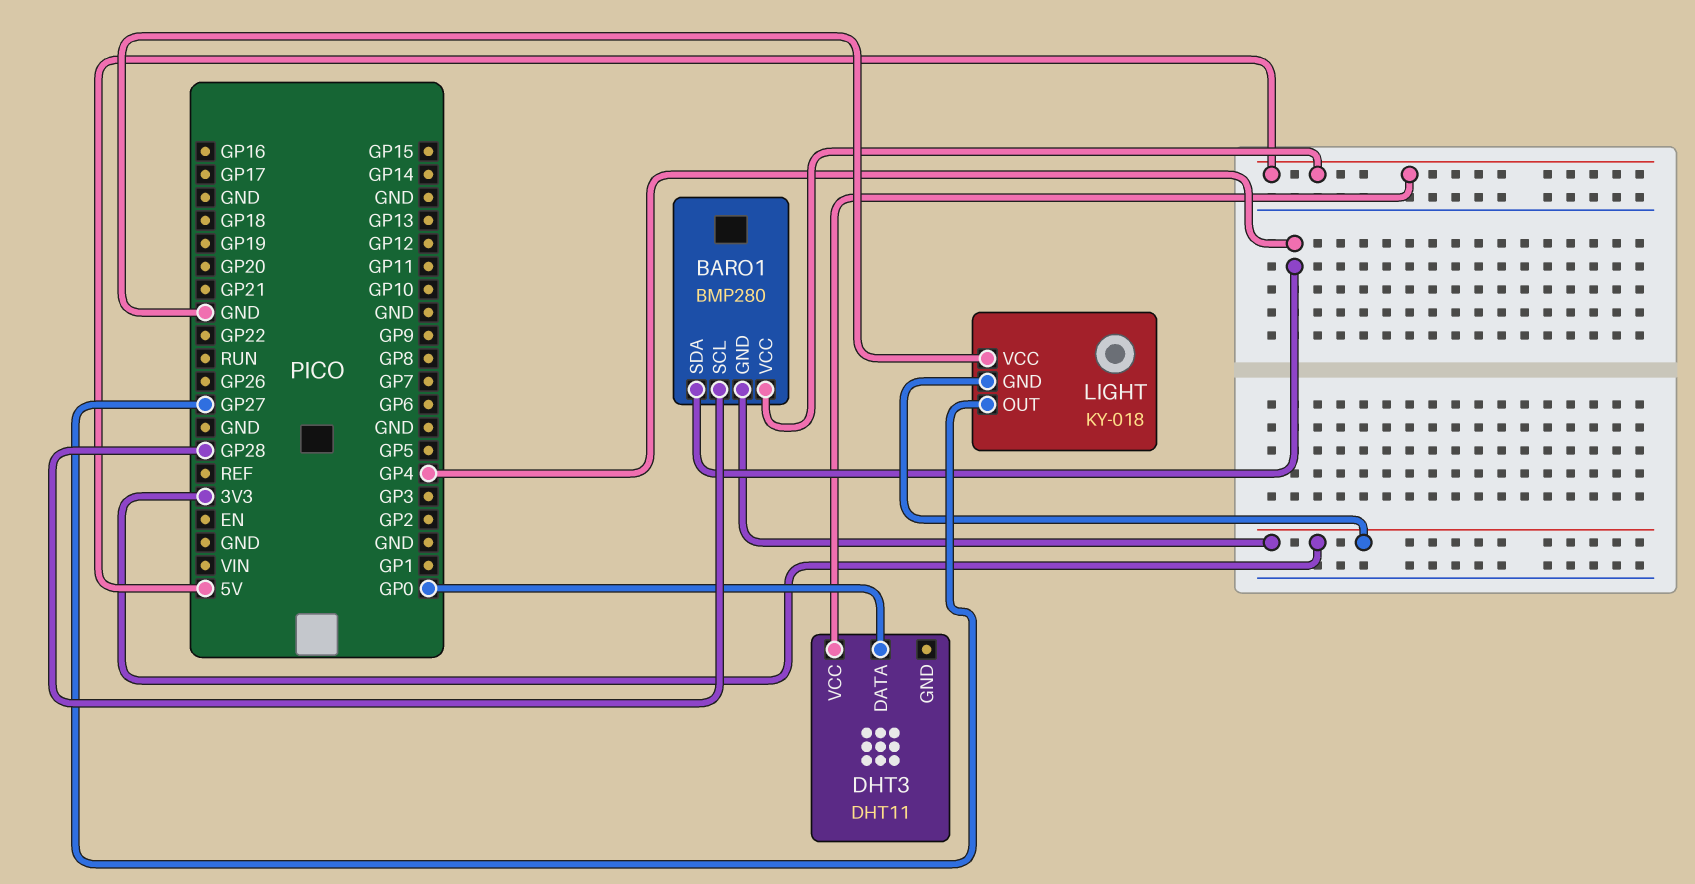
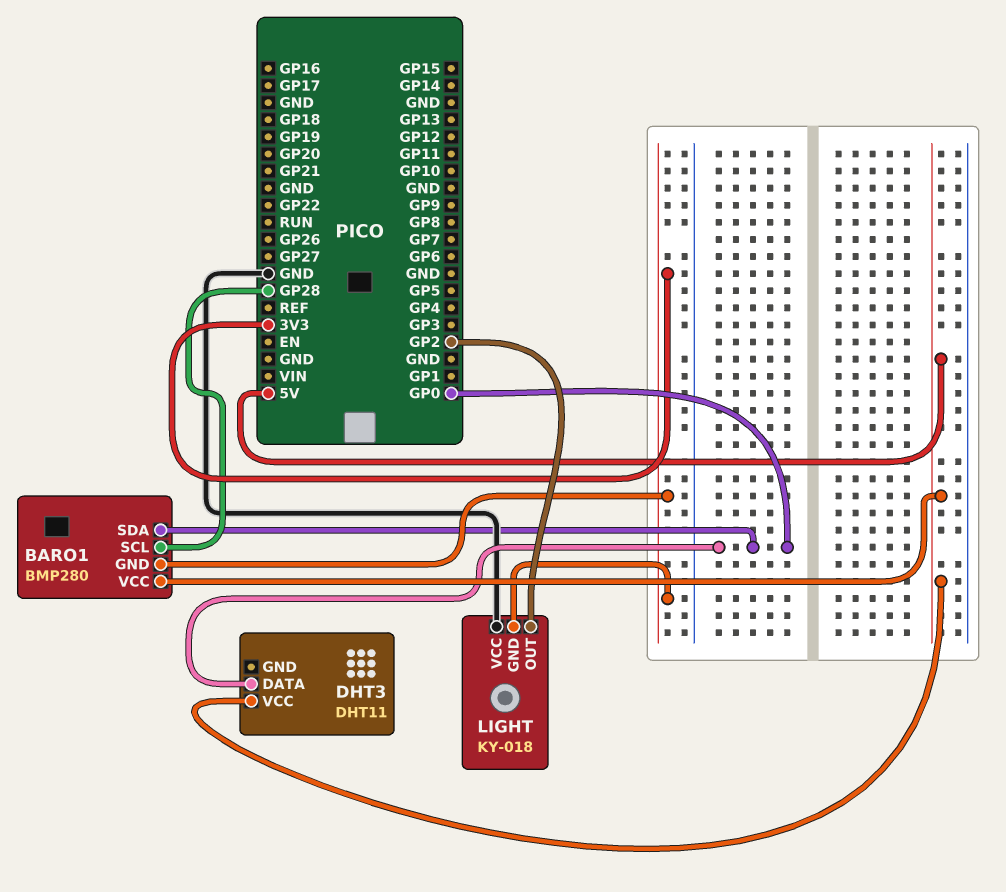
BARO1 pin SDA: GP4 -> GP0
LIGHT pin OUT: GP27 -> GP2

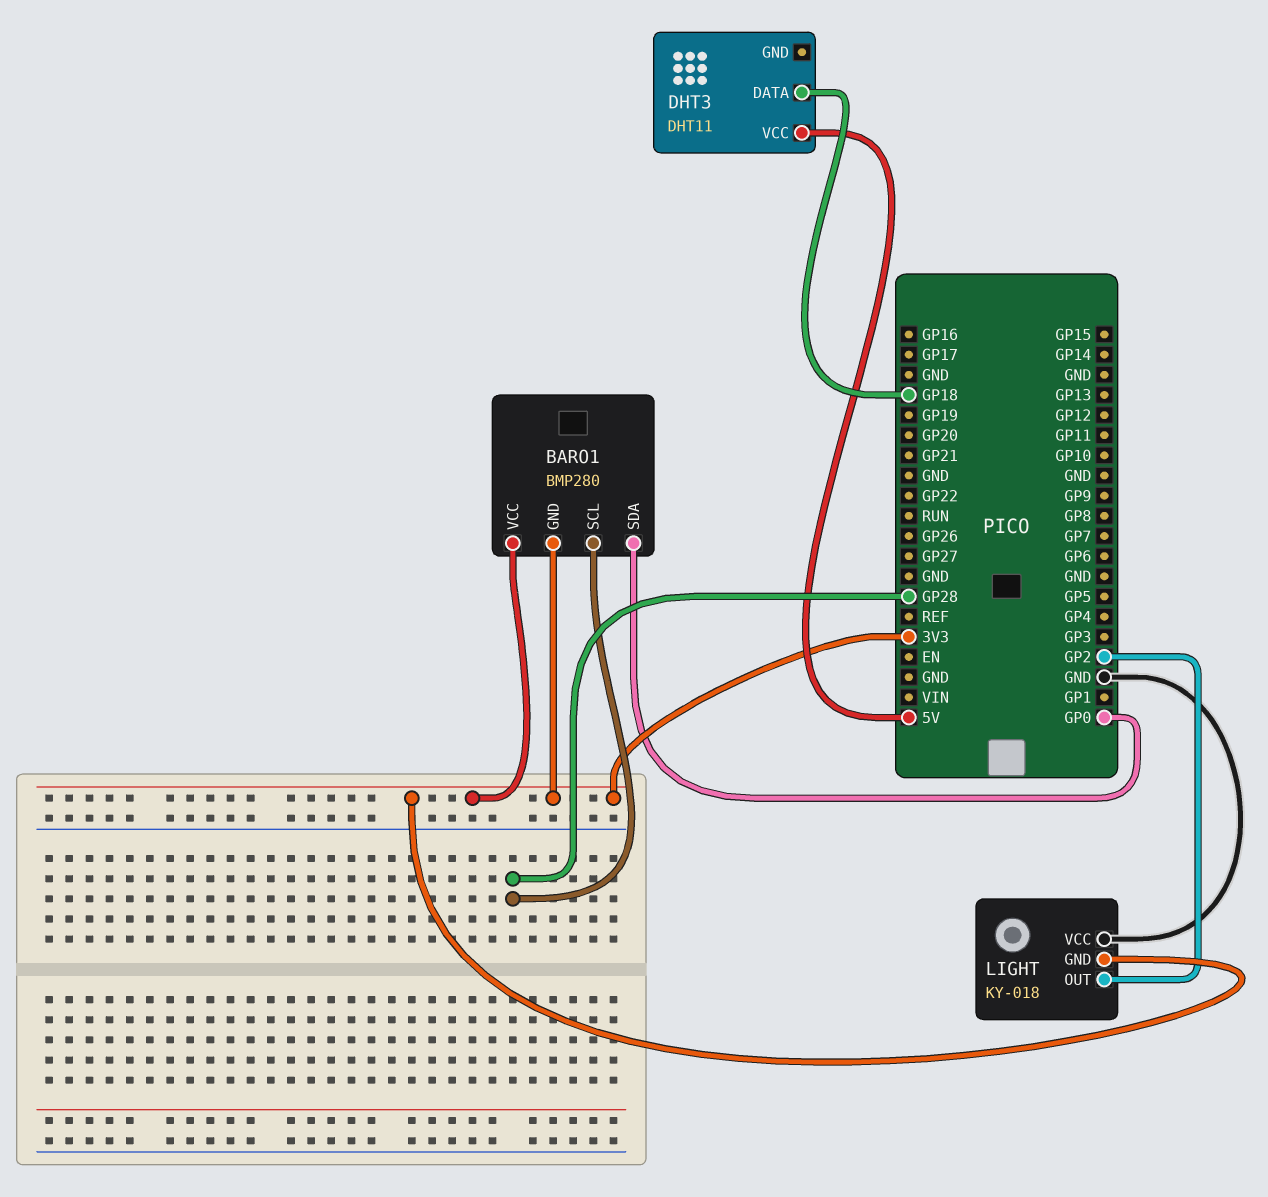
BARO1 pin VCC: 5V -> 3V3
DHT3 pin DATA: GP0 -> GP18

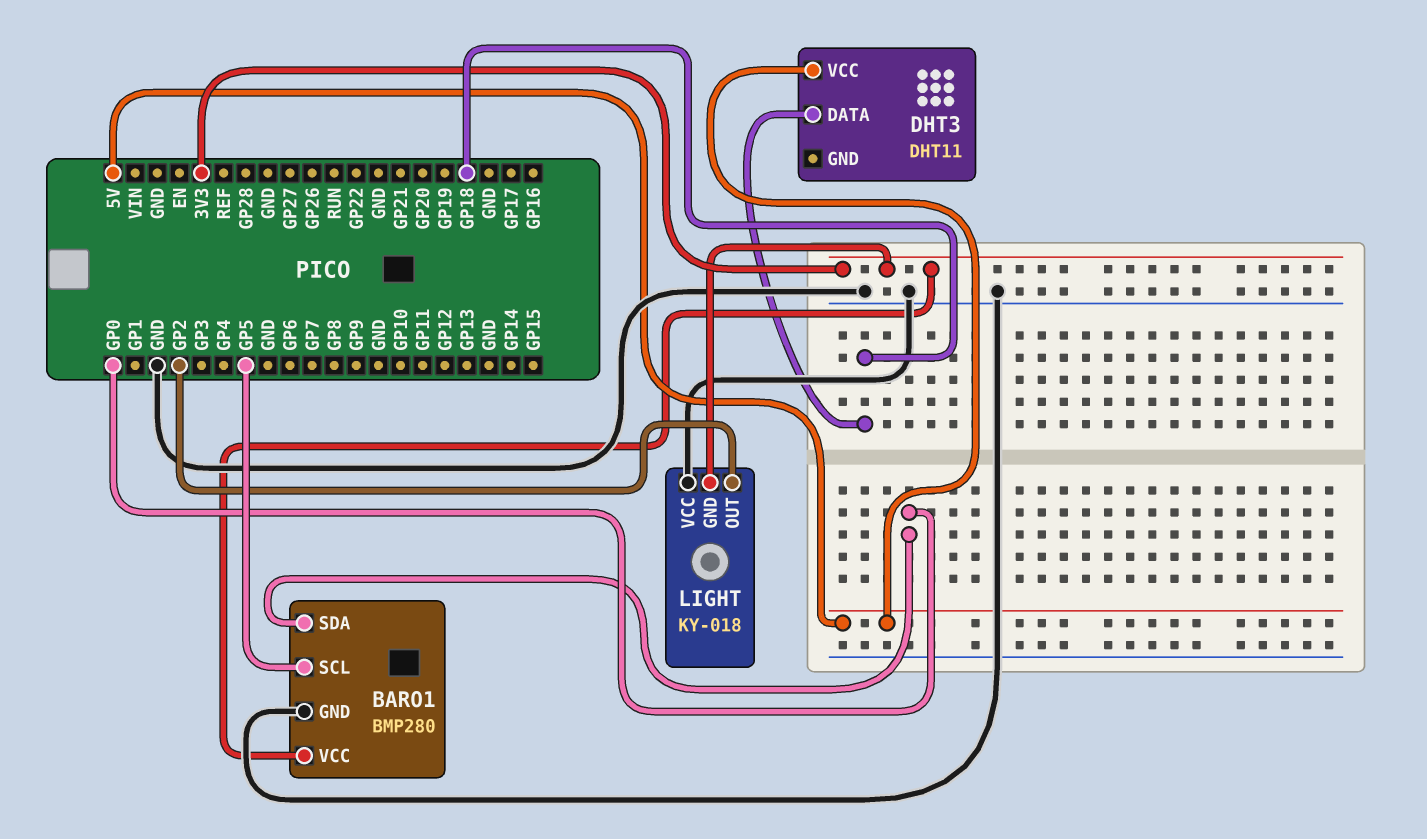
BARO1 pin GND: 3V3 -> GND
BARO1 pin SCL: GP28 -> GP5

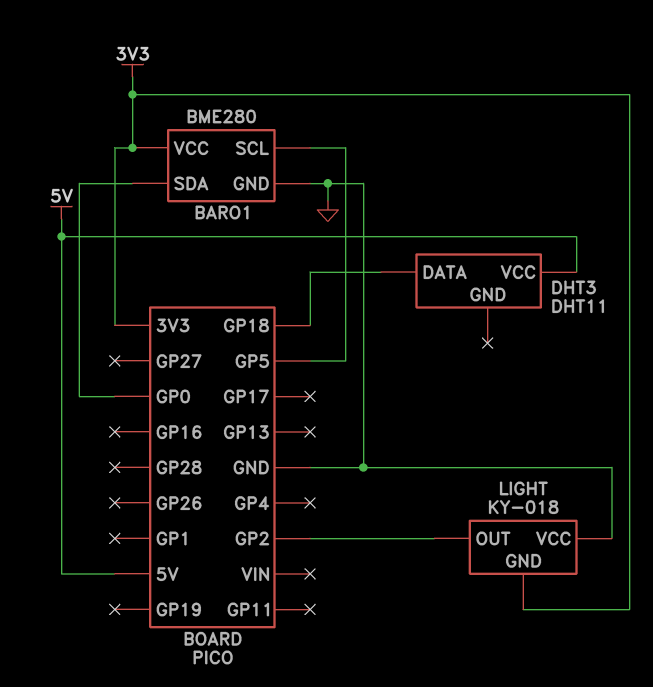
BARO1: BMP280 -> BME280

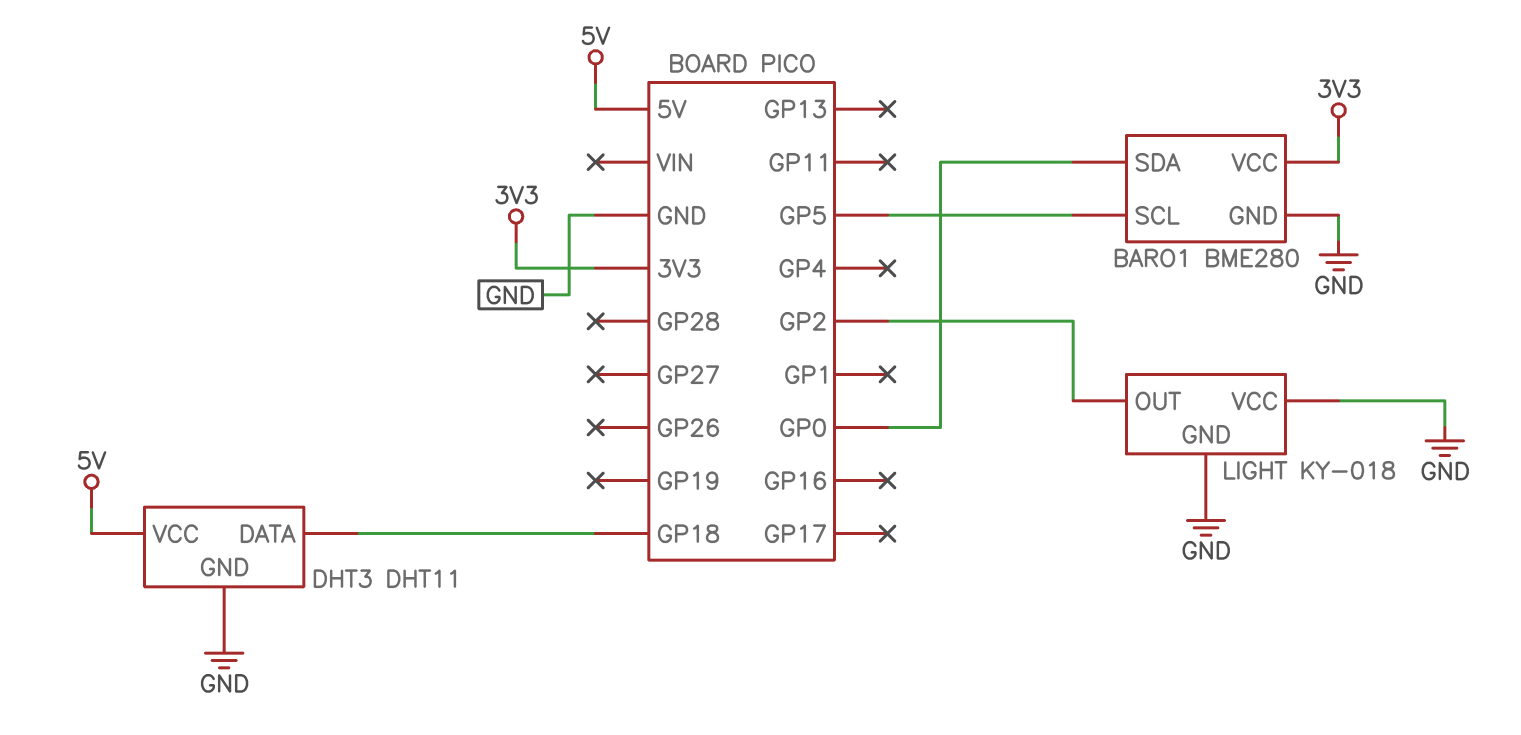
DHT3 pin GND: none -> GND
LIGHT pin GND: 3V3 -> GND

